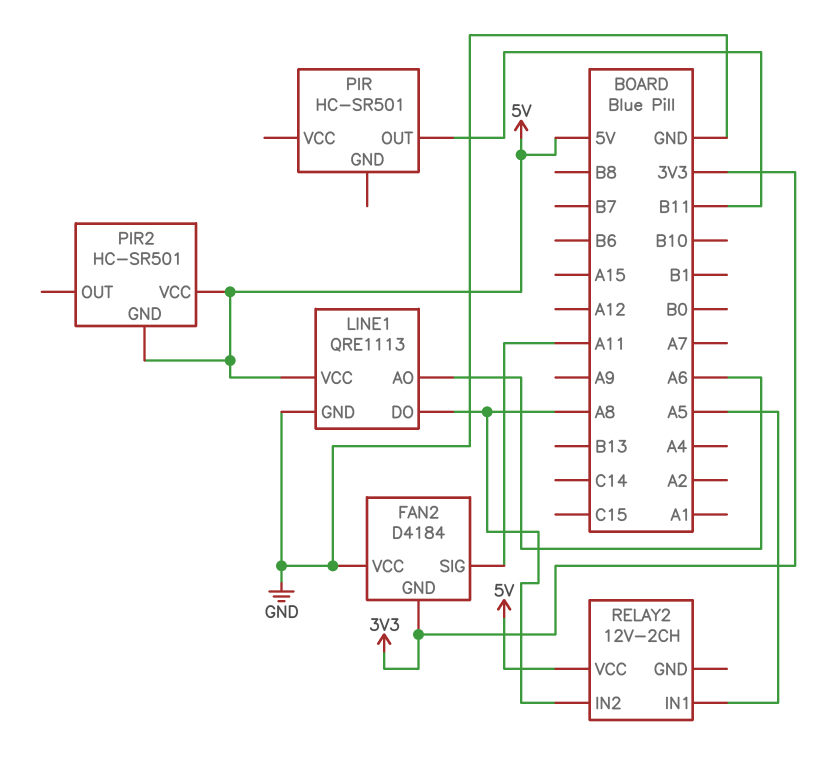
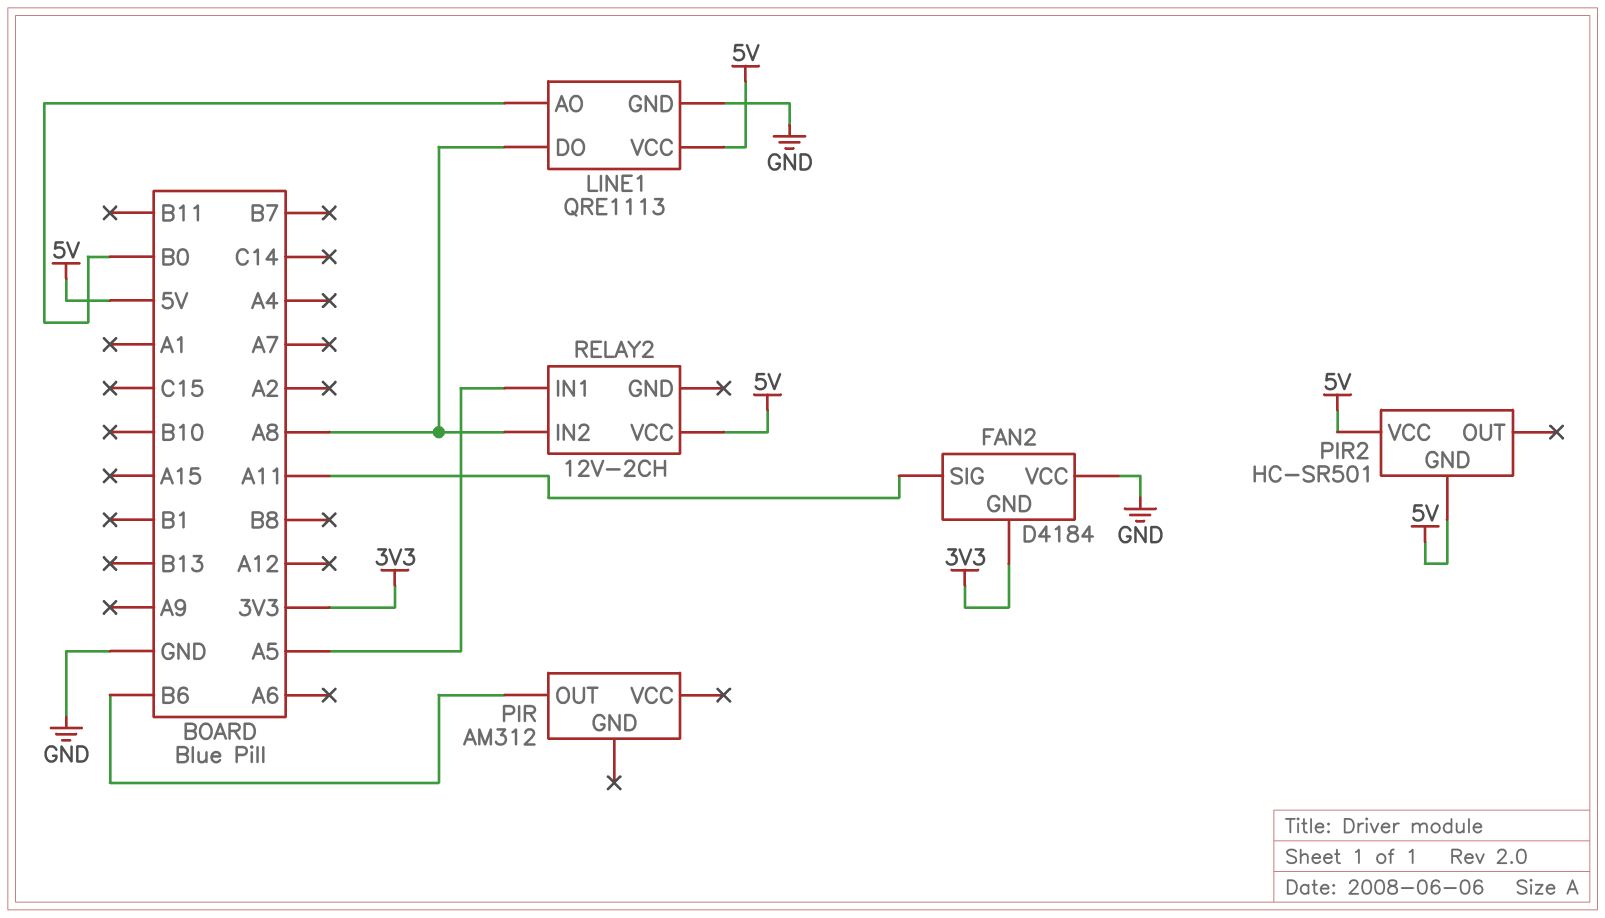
LINE1 pin AO: A6 -> B0
PIR: HC-SR501 -> AM312
PIR pin OUT: B11 -> B6

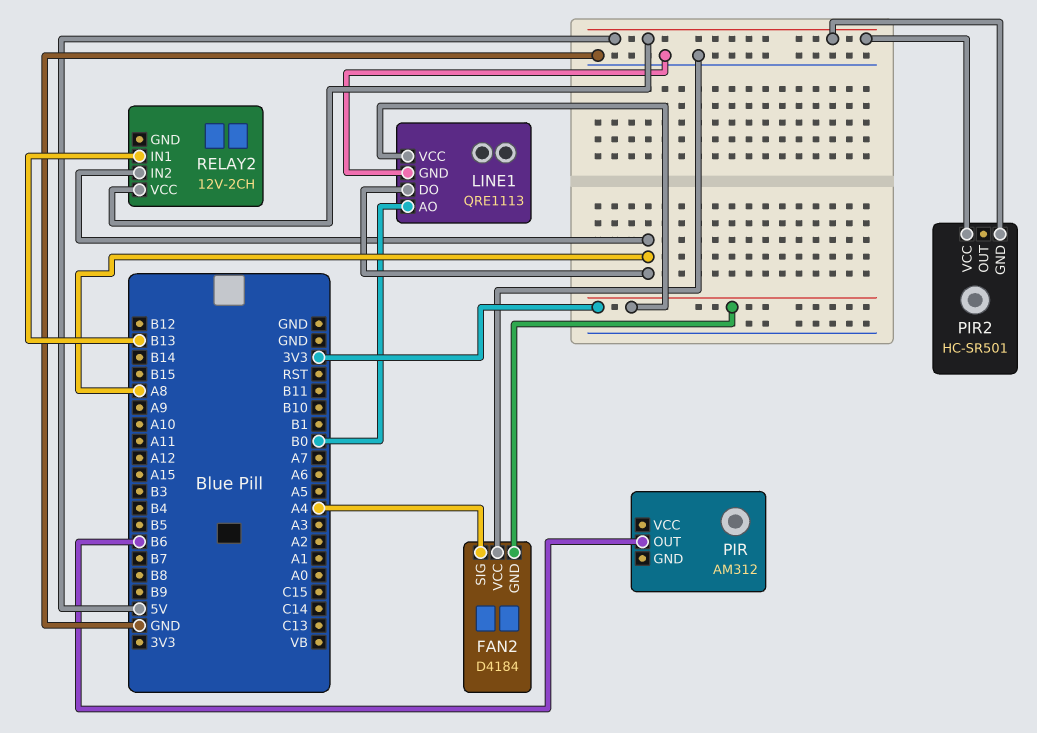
FAN2 pin SIG: A11 -> A4
LINE1 pin VCC: 5V -> 3V3
RELAY2 pin IN1: A5 -> B13

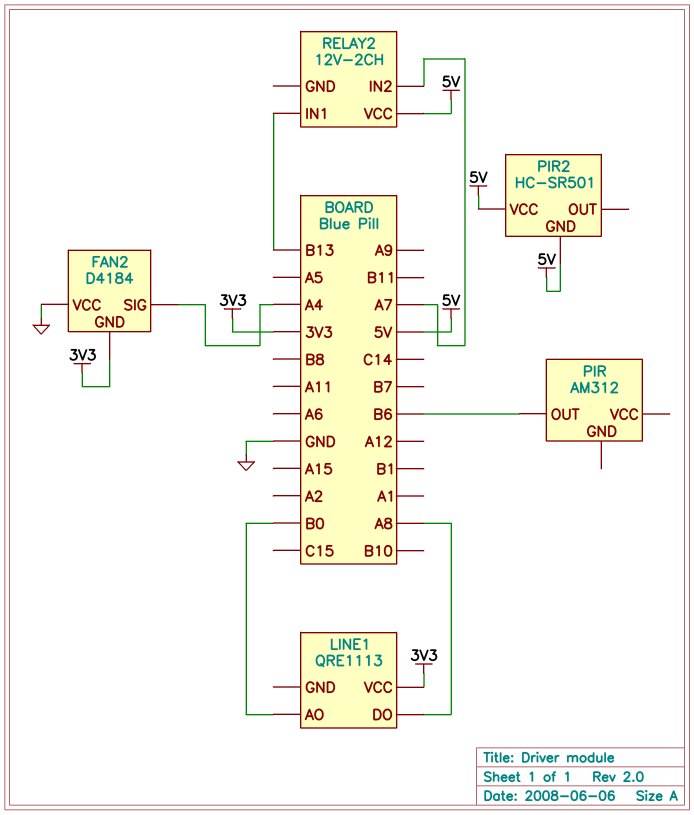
LINE1 pin GND: GND -> none
RELAY2 pin IN2: A8 -> A7

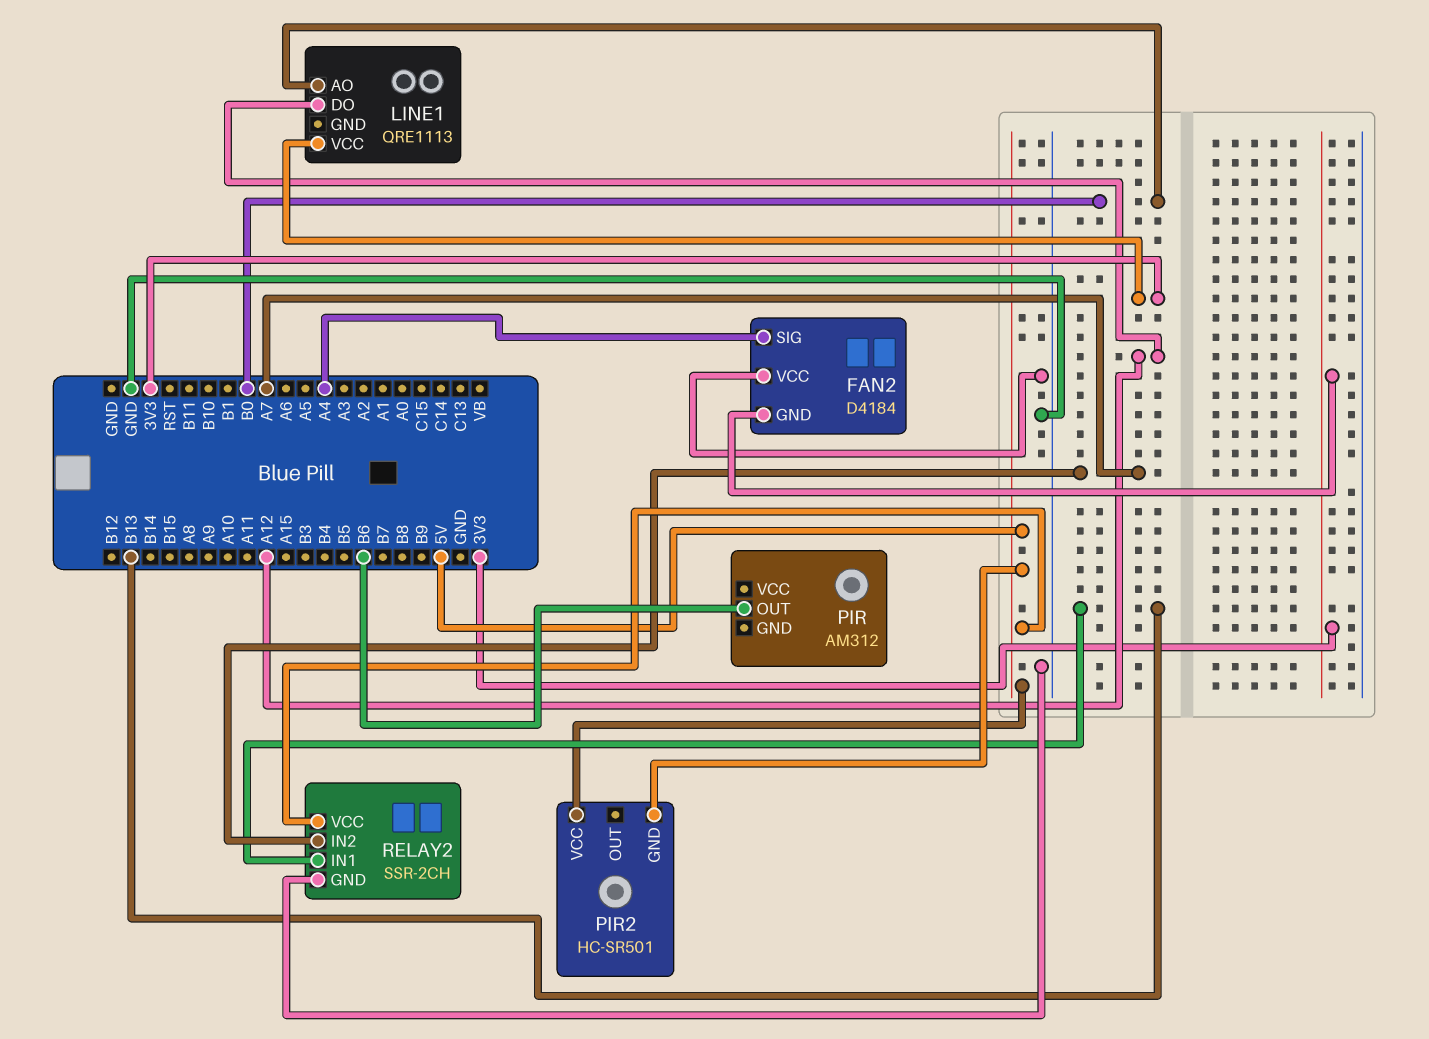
LINE1 pin DO: A8 -> A12
RELAY2: 12V-2CH -> SSR-2CH
RELAY2 pin GND: none -> GND

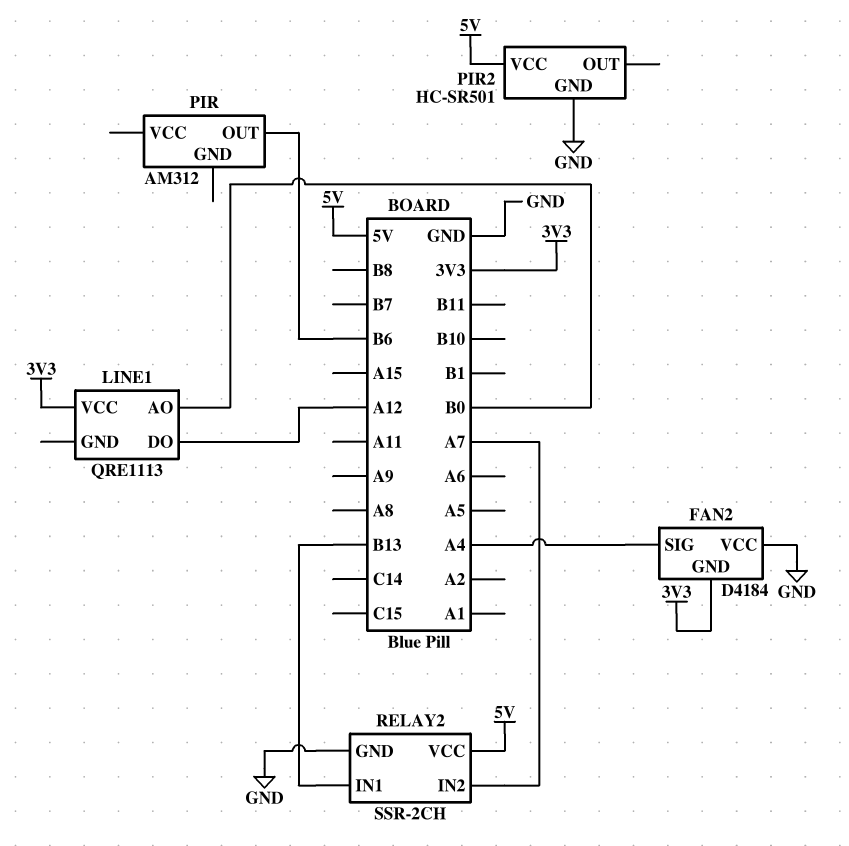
PIR2 pin GND: 5V -> GND

